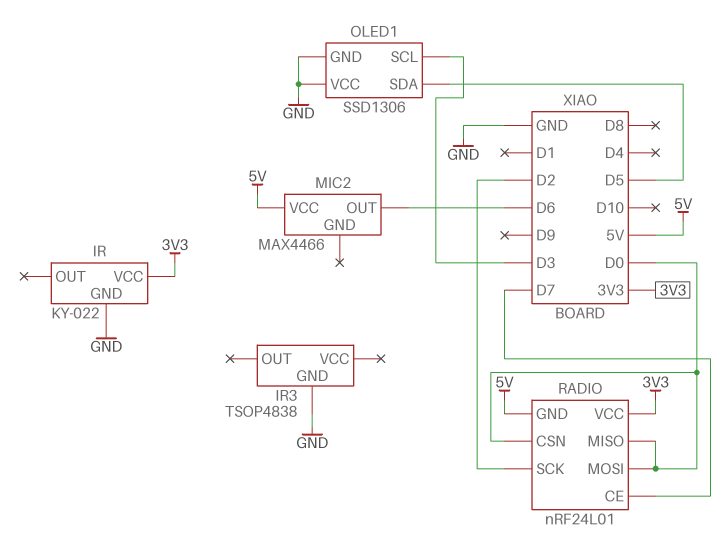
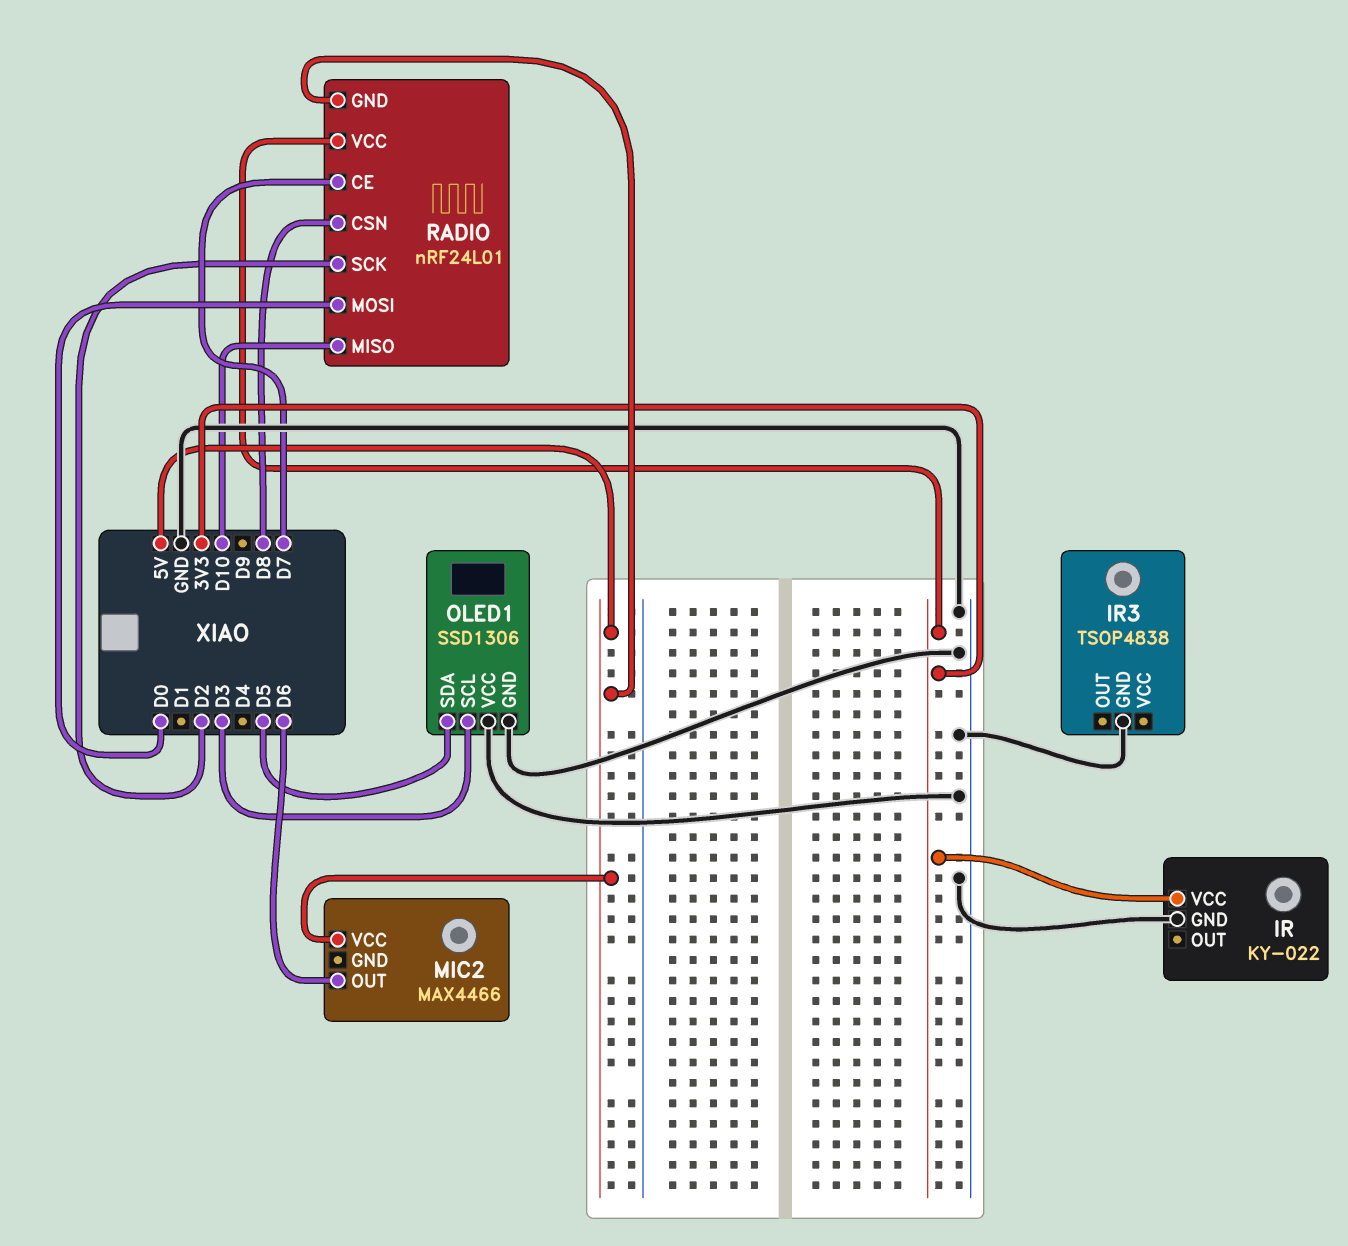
RADIO pin CSN: D0 -> D8
RADIO pin MISO: D0 -> D10

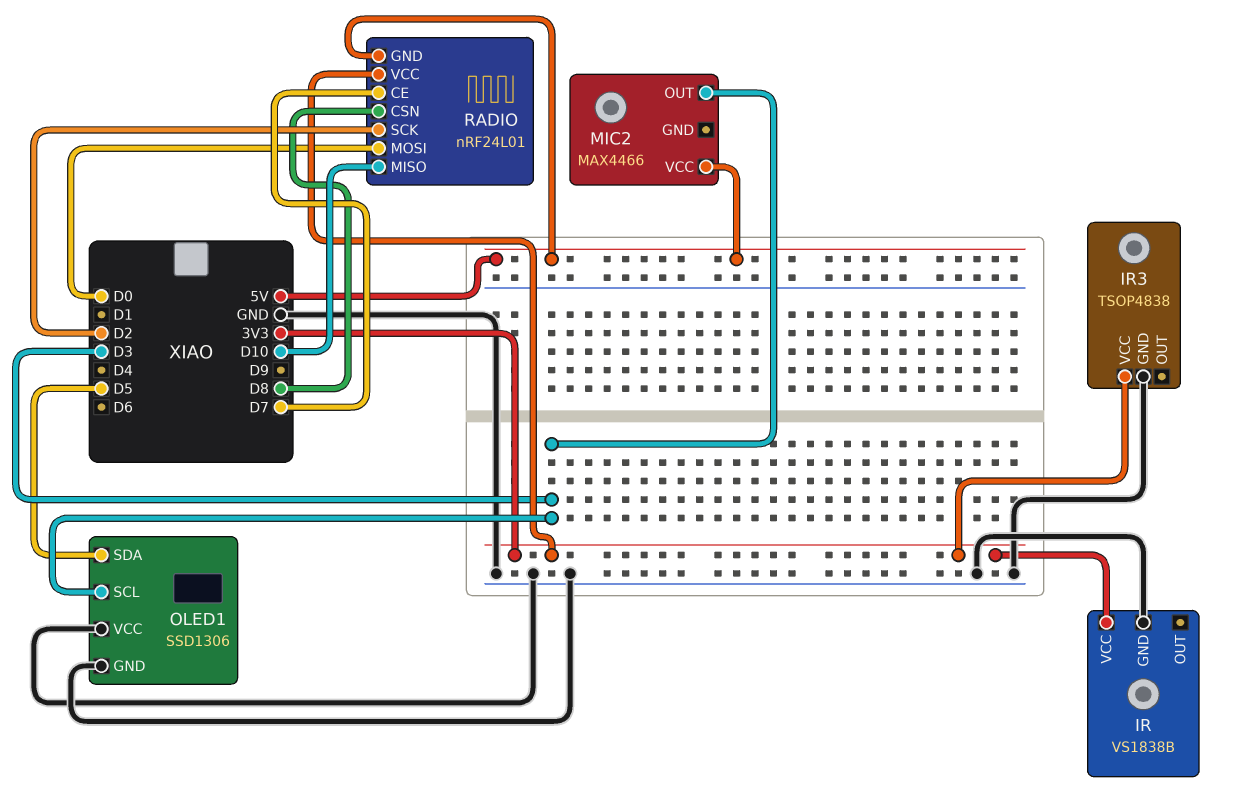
IR: KY-022 -> VS1838B
IR3 pin VCC: none -> 3V3
MIC2 pin OUT: D6 -> D3

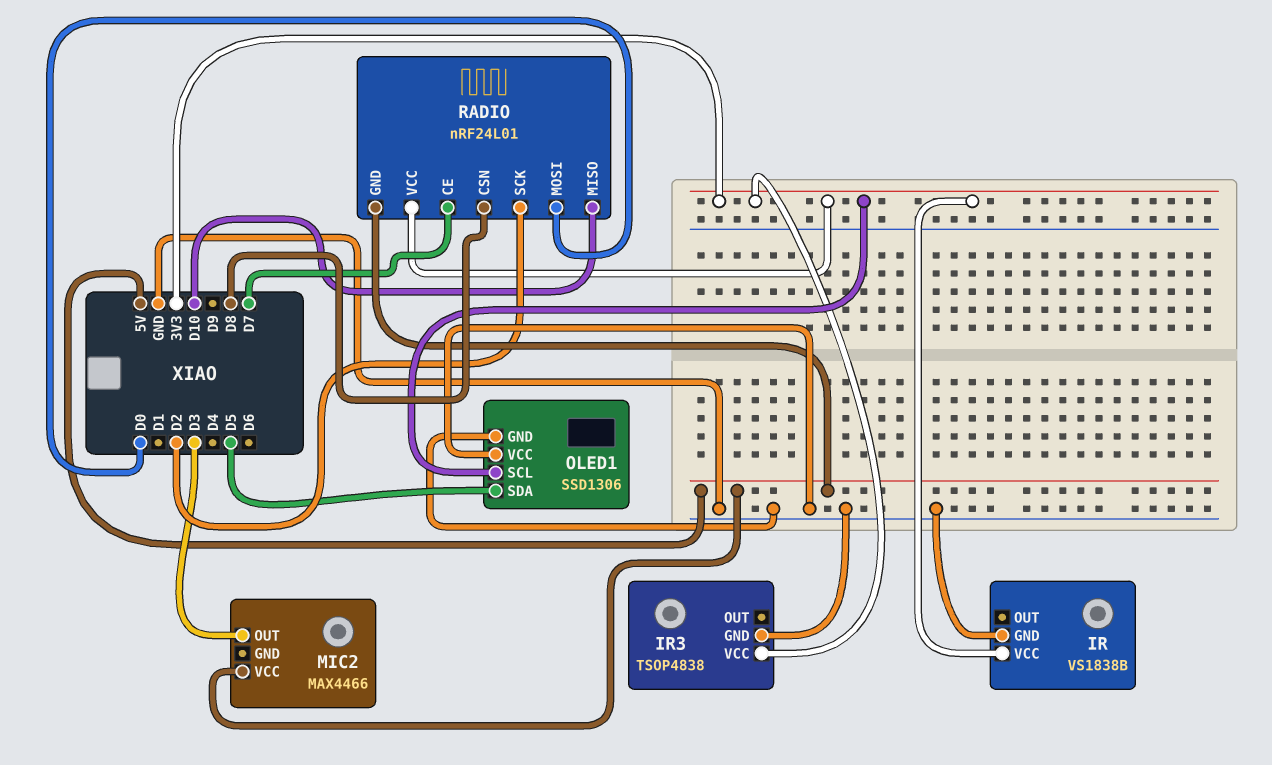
OLED1 pin SCL: D3 -> 3V3

